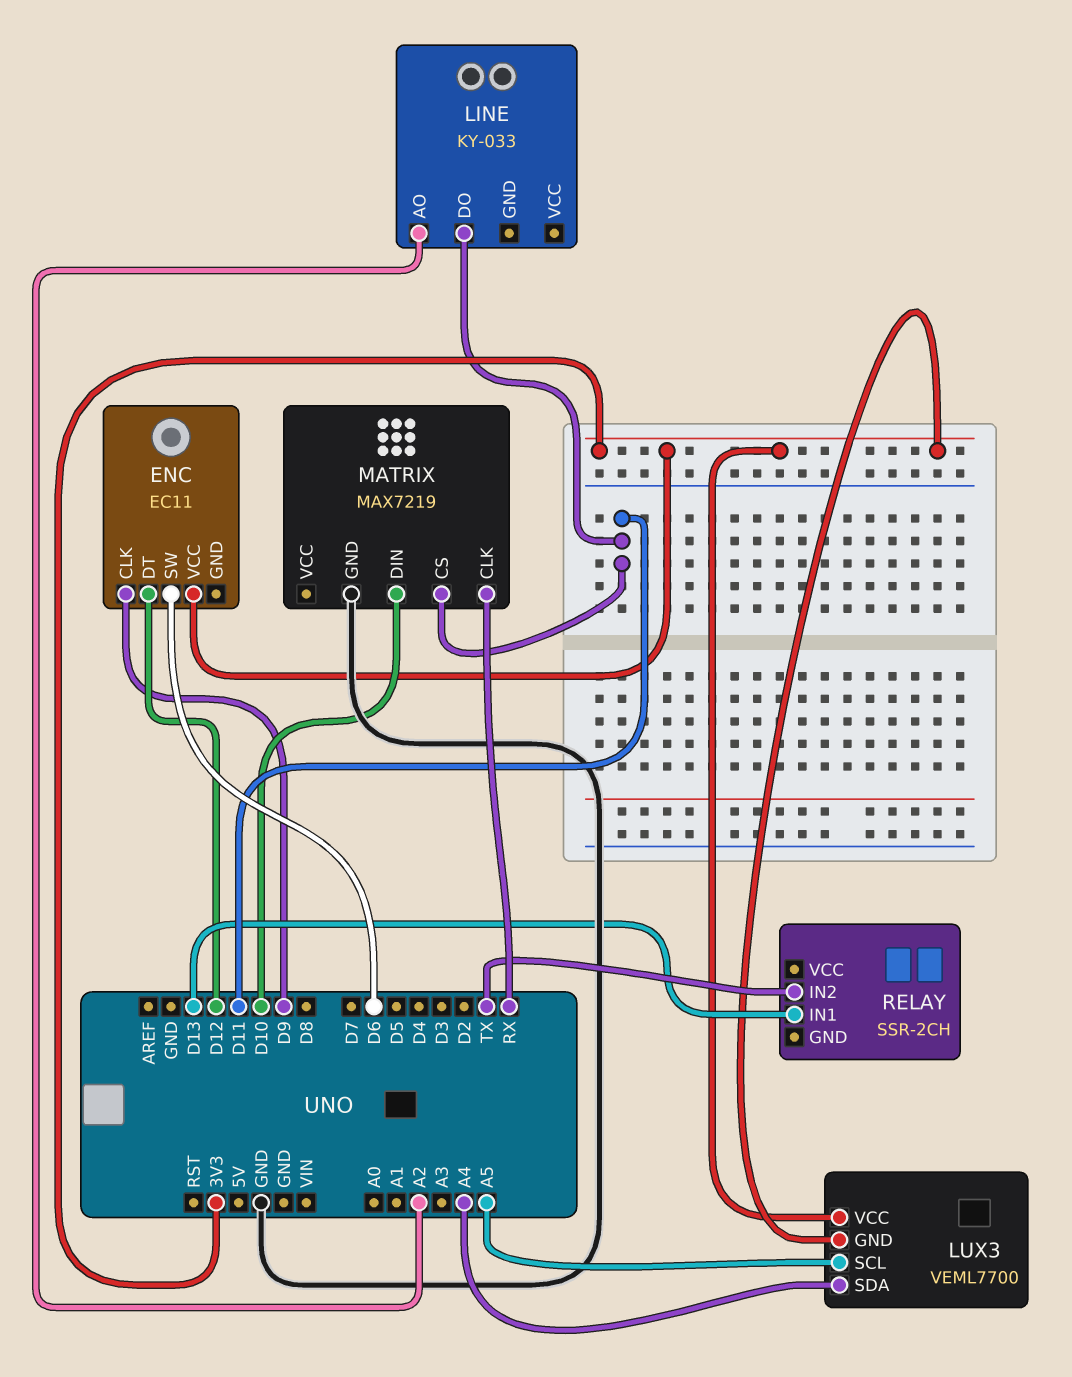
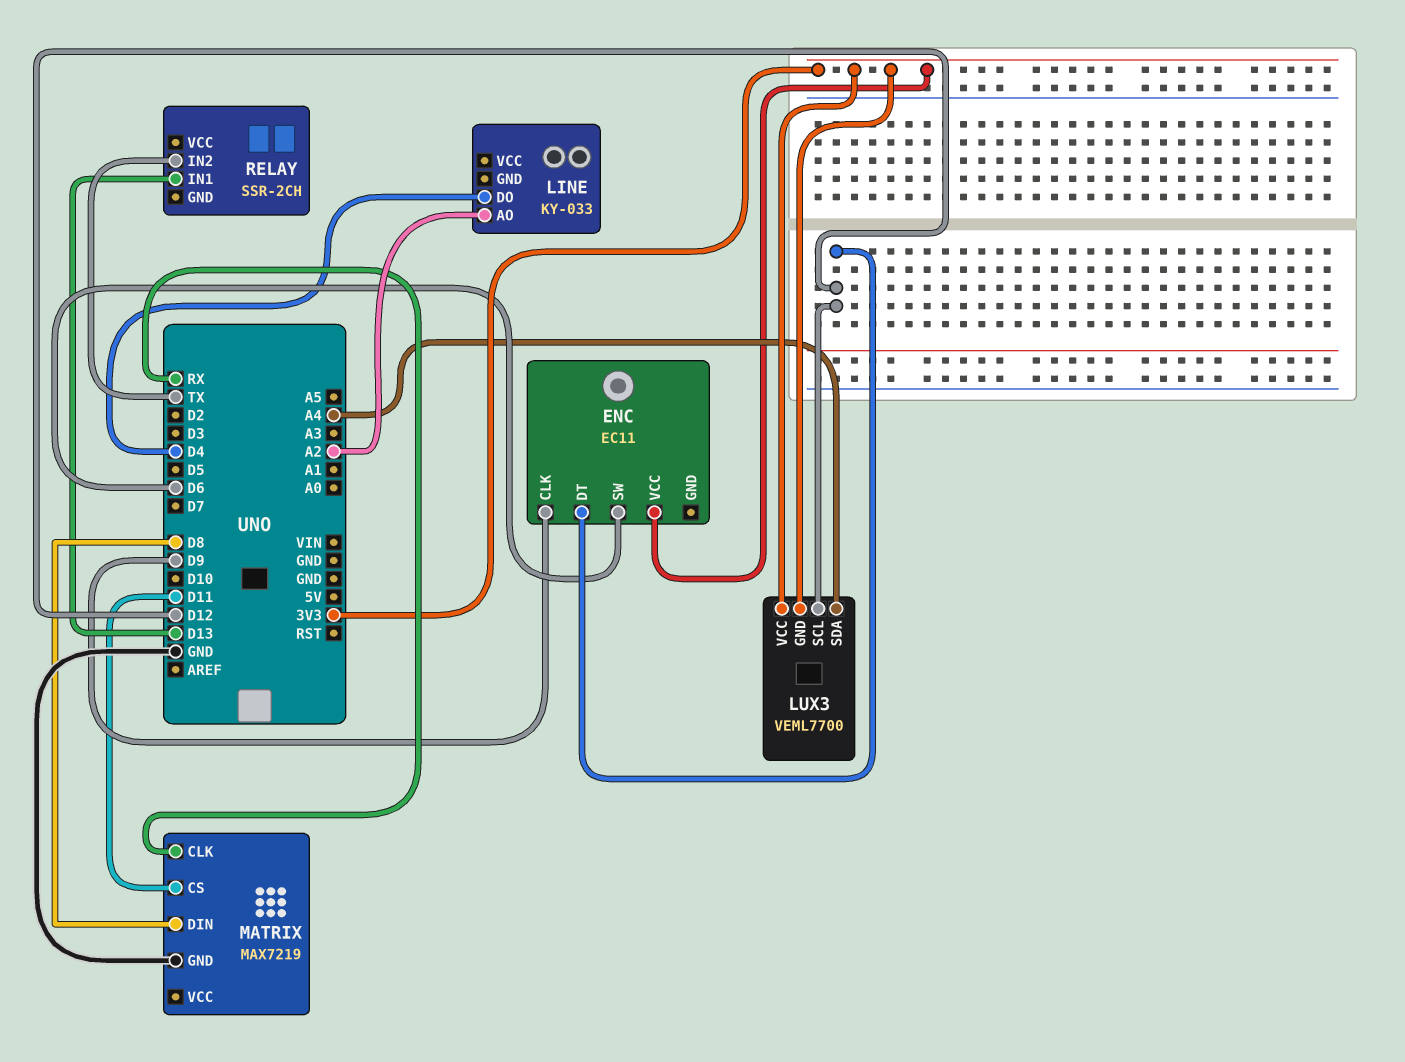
LINE pin DO: D11 -> D4
LUX3 pin SCL: A5 -> D12
MATRIX pin DIN: D10 -> D8

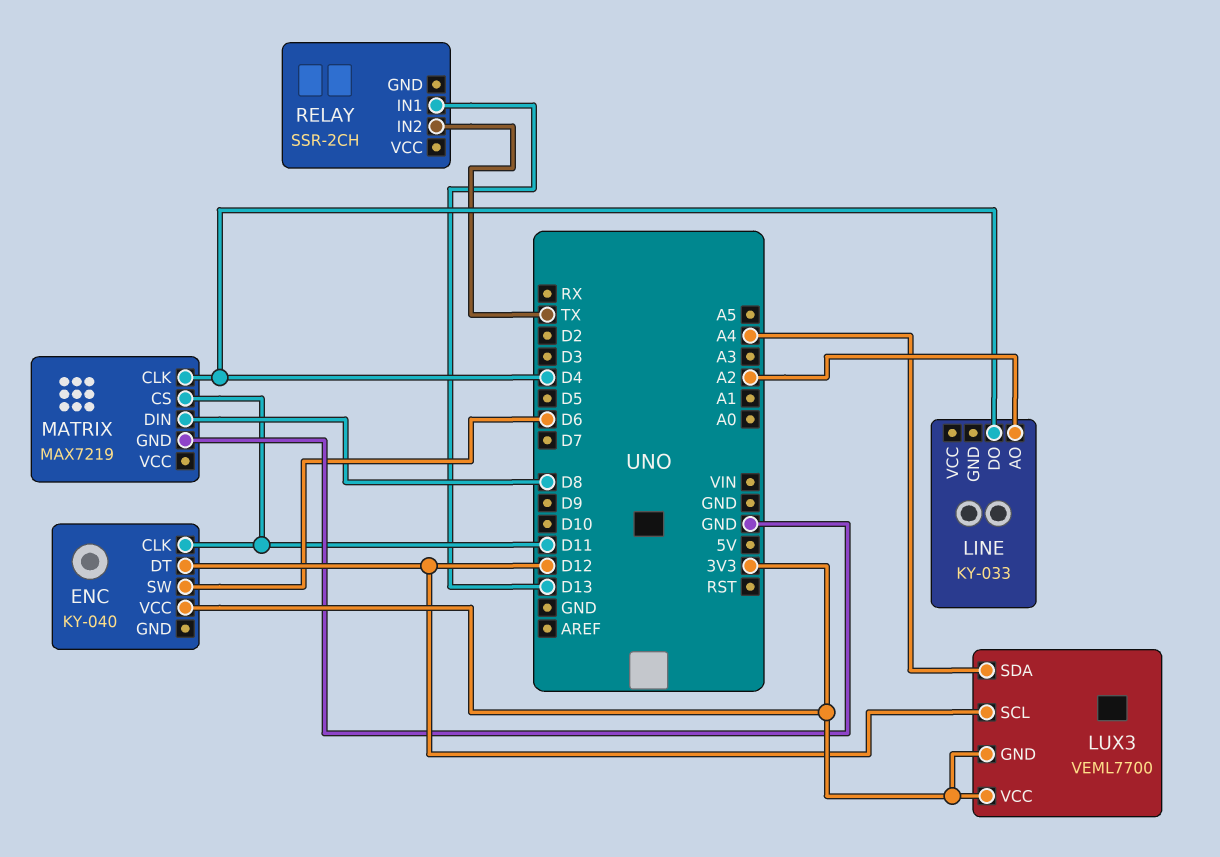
ENC: EC11 -> KY-040
ENC pin CLK: D9 -> D11
MATRIX pin CLK: RX -> D4

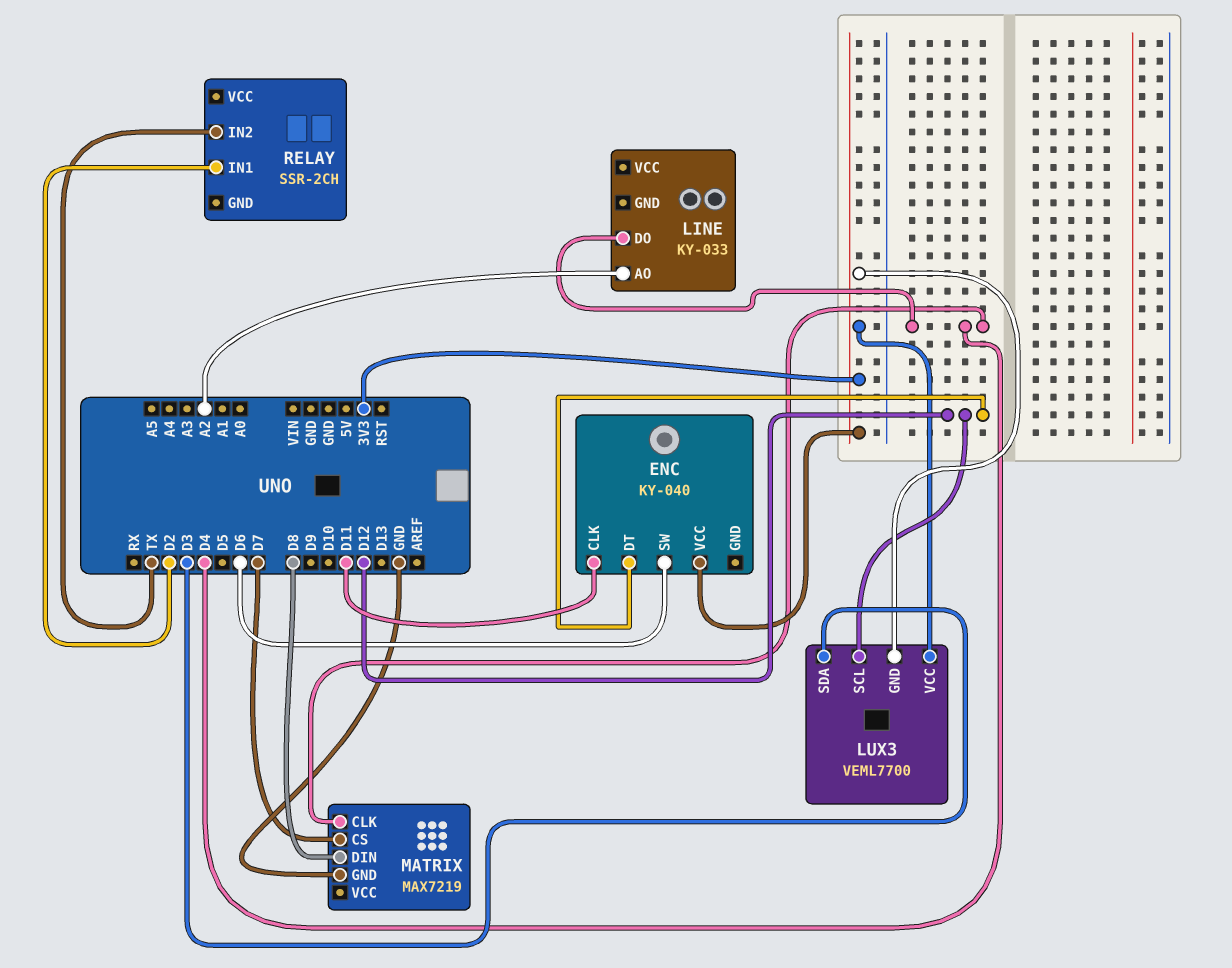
LUX3 pin SDA: A4 -> D3
MATRIX pin CS: D11 -> D7
RELAY pin IN1: D13 -> D2

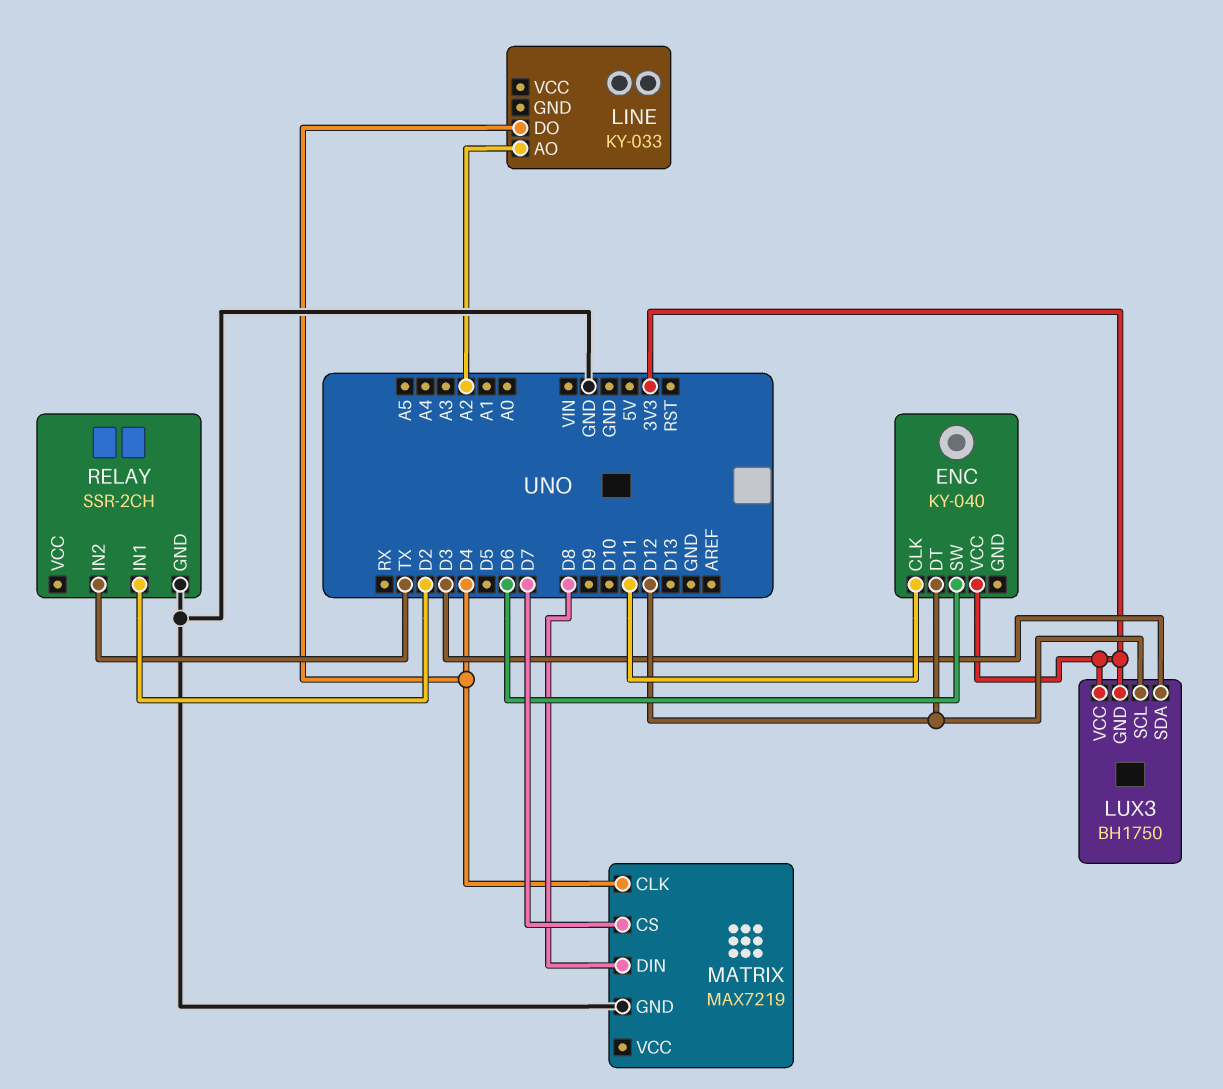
LUX3: VEML7700 -> BH1750
RELAY pin GND: none -> GND

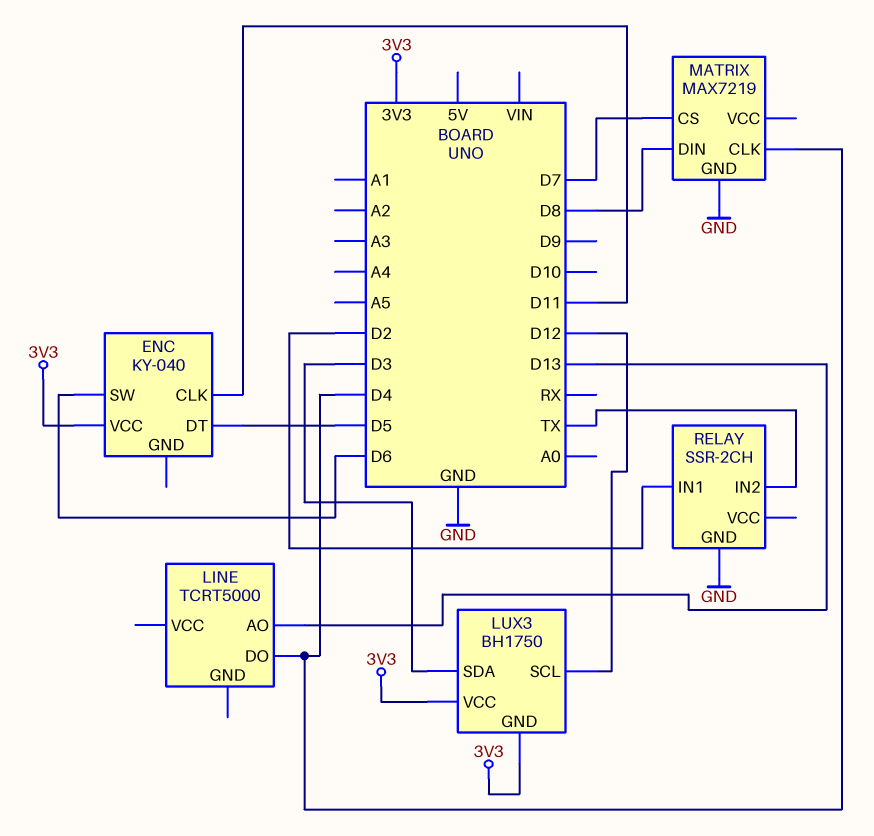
ENC pin DT: D12 -> D5
LINE: KY-033 -> TCRT5000
LINE pin AO: A2 -> D13

